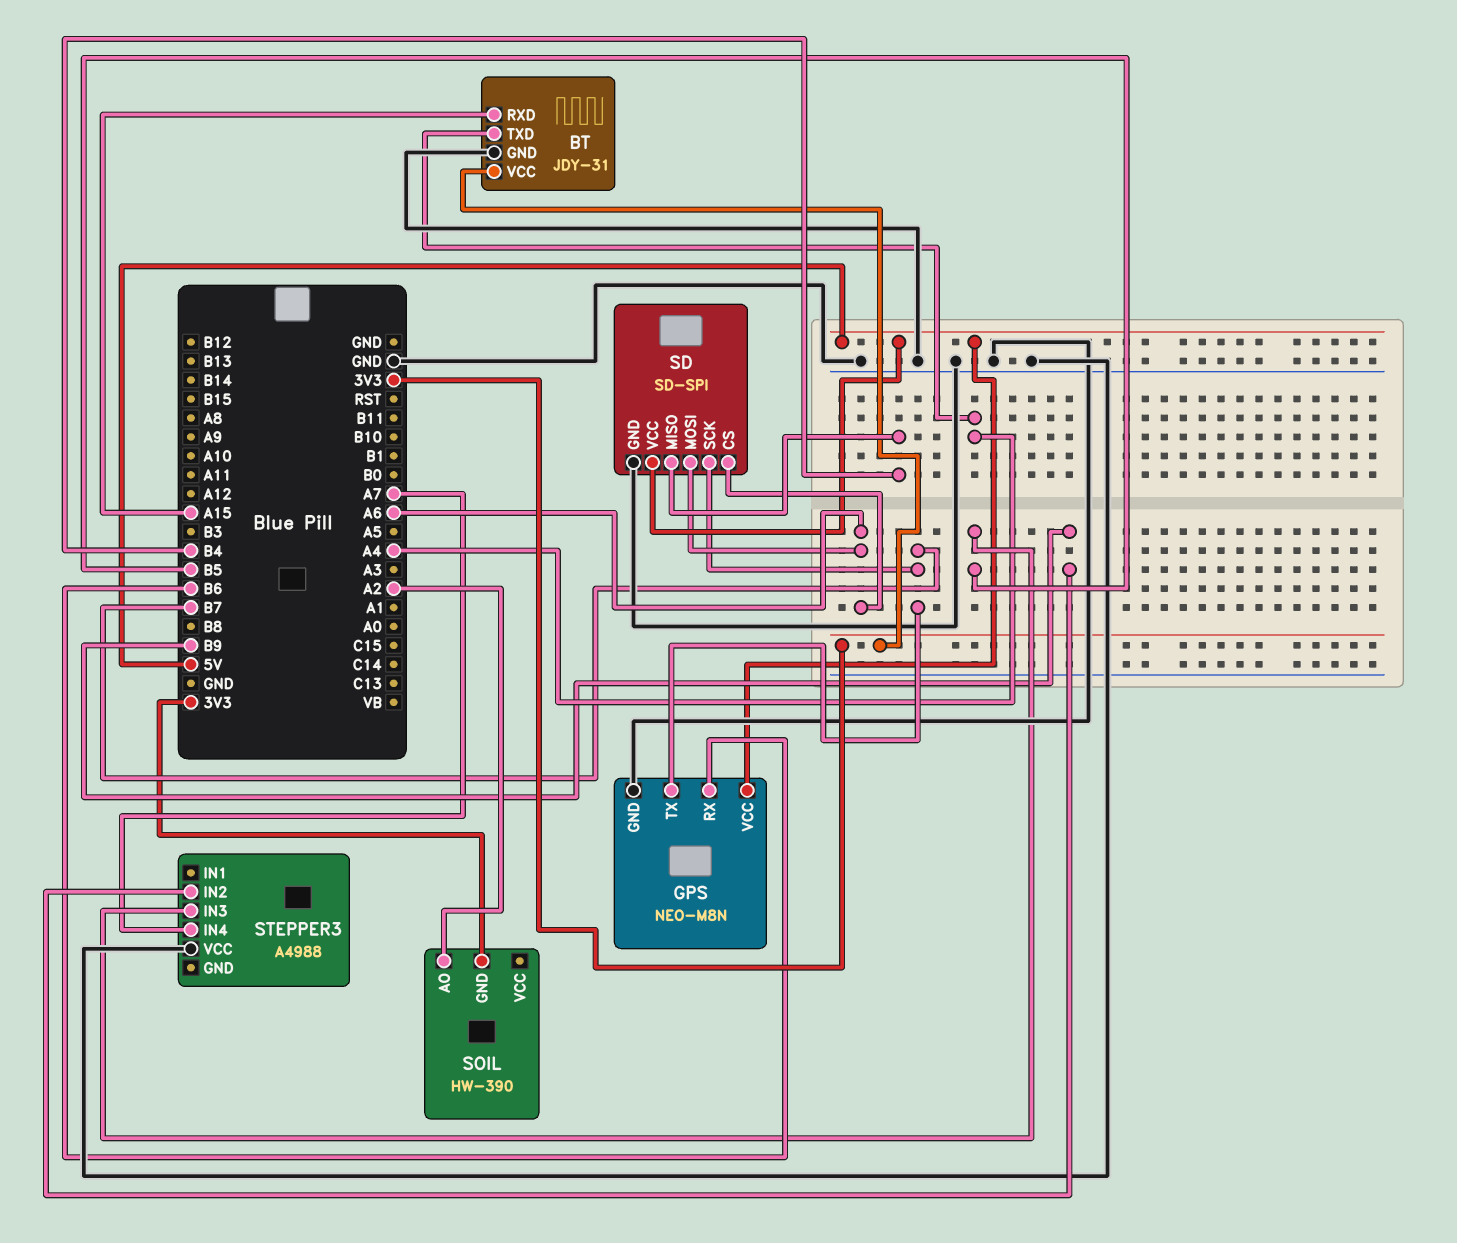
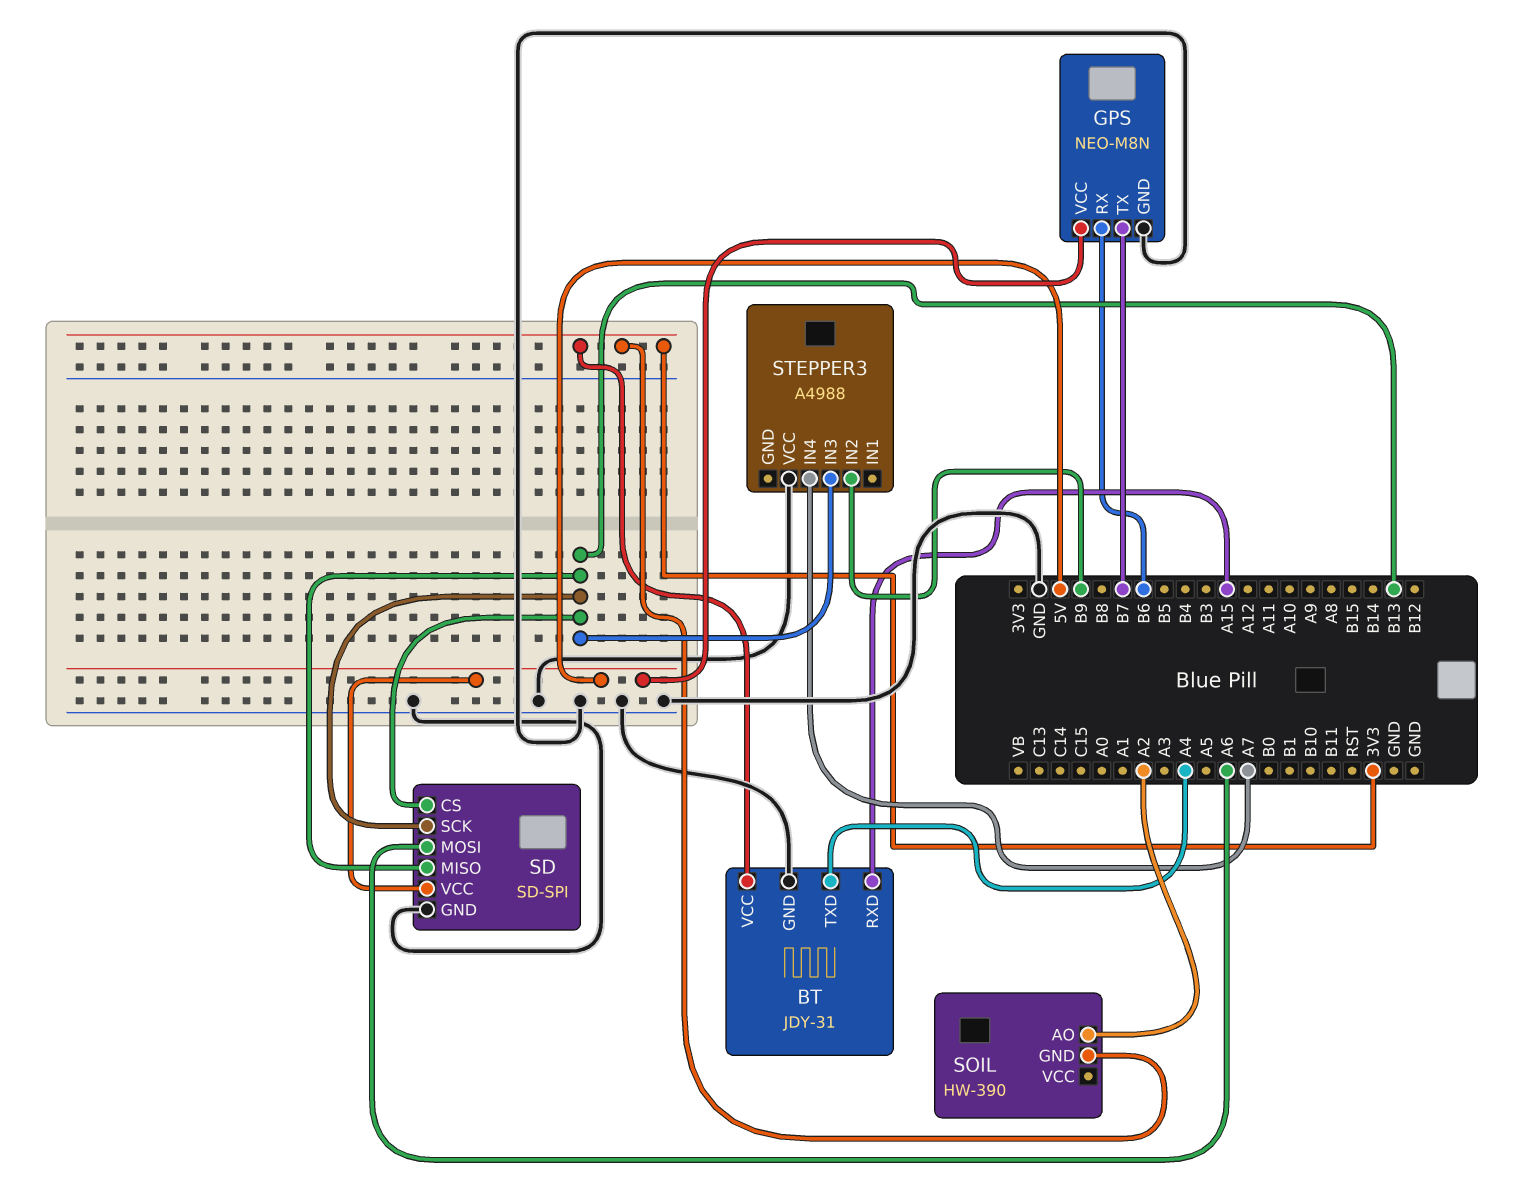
SD pin CS: A6 -> B13
SD pin MISO: B4 -> B13
SD pin SCK: B7 -> B13
STEPPER3 pin IN3: B5 -> B13

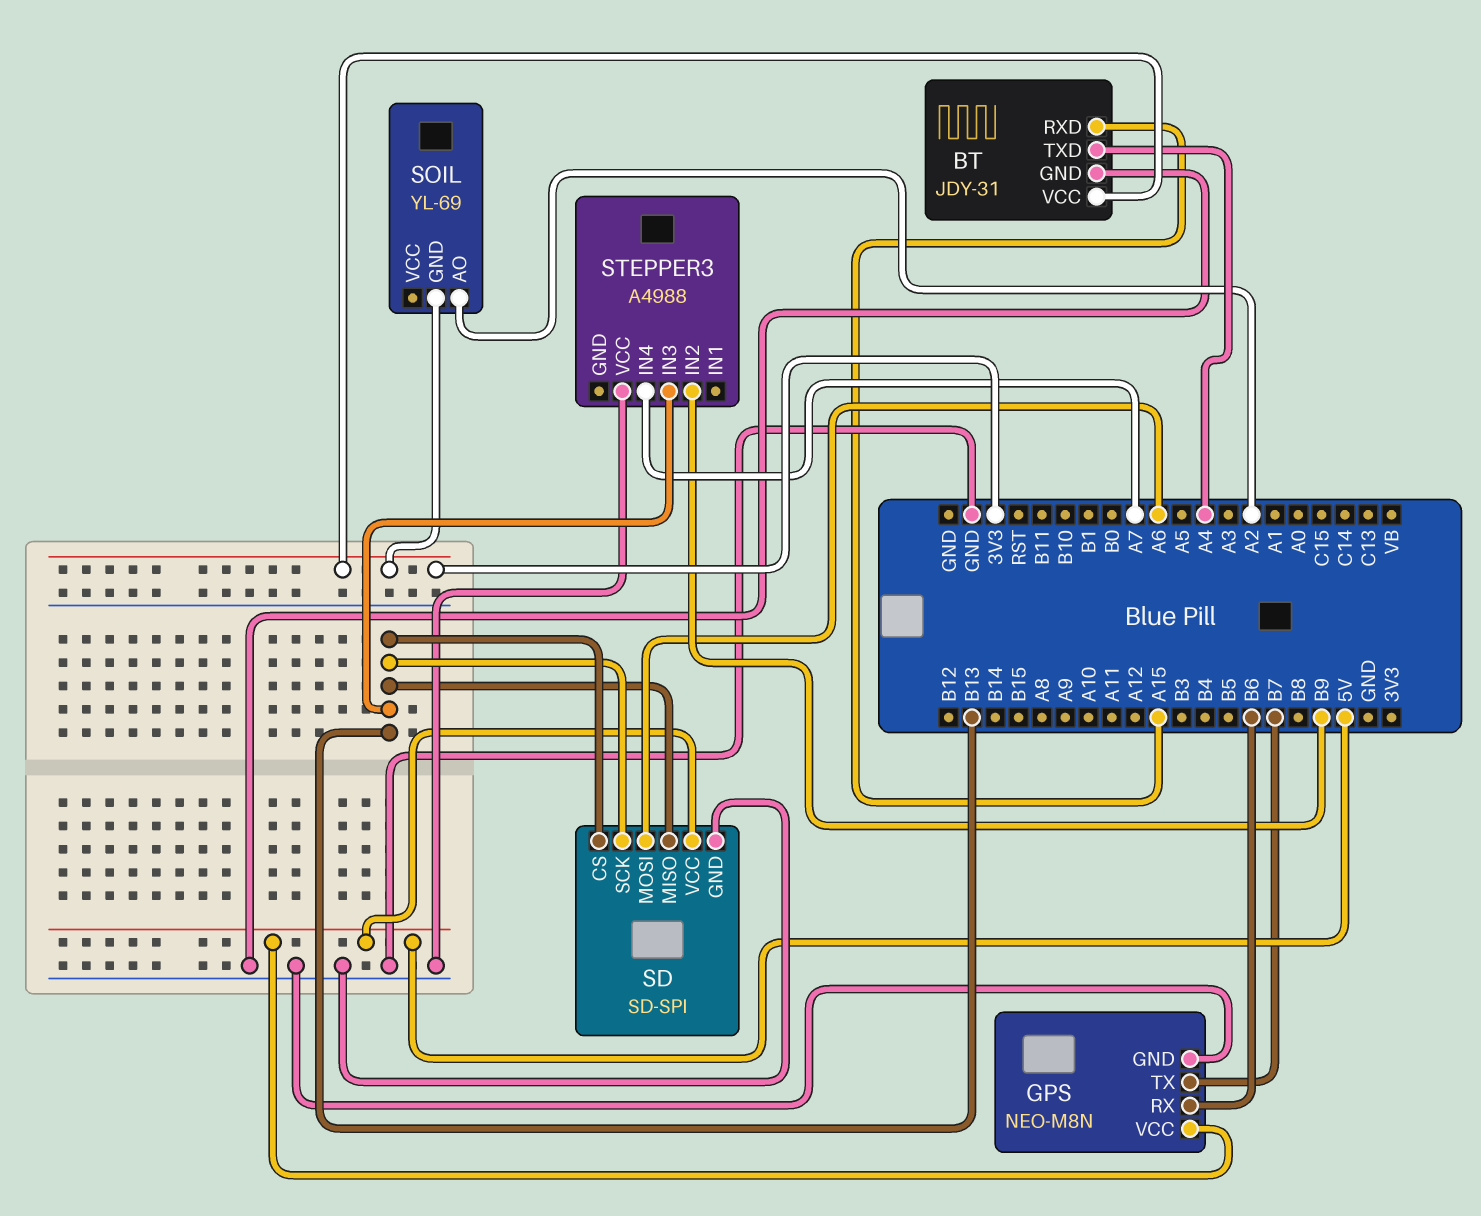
SOIL: HW-390 -> YL-69

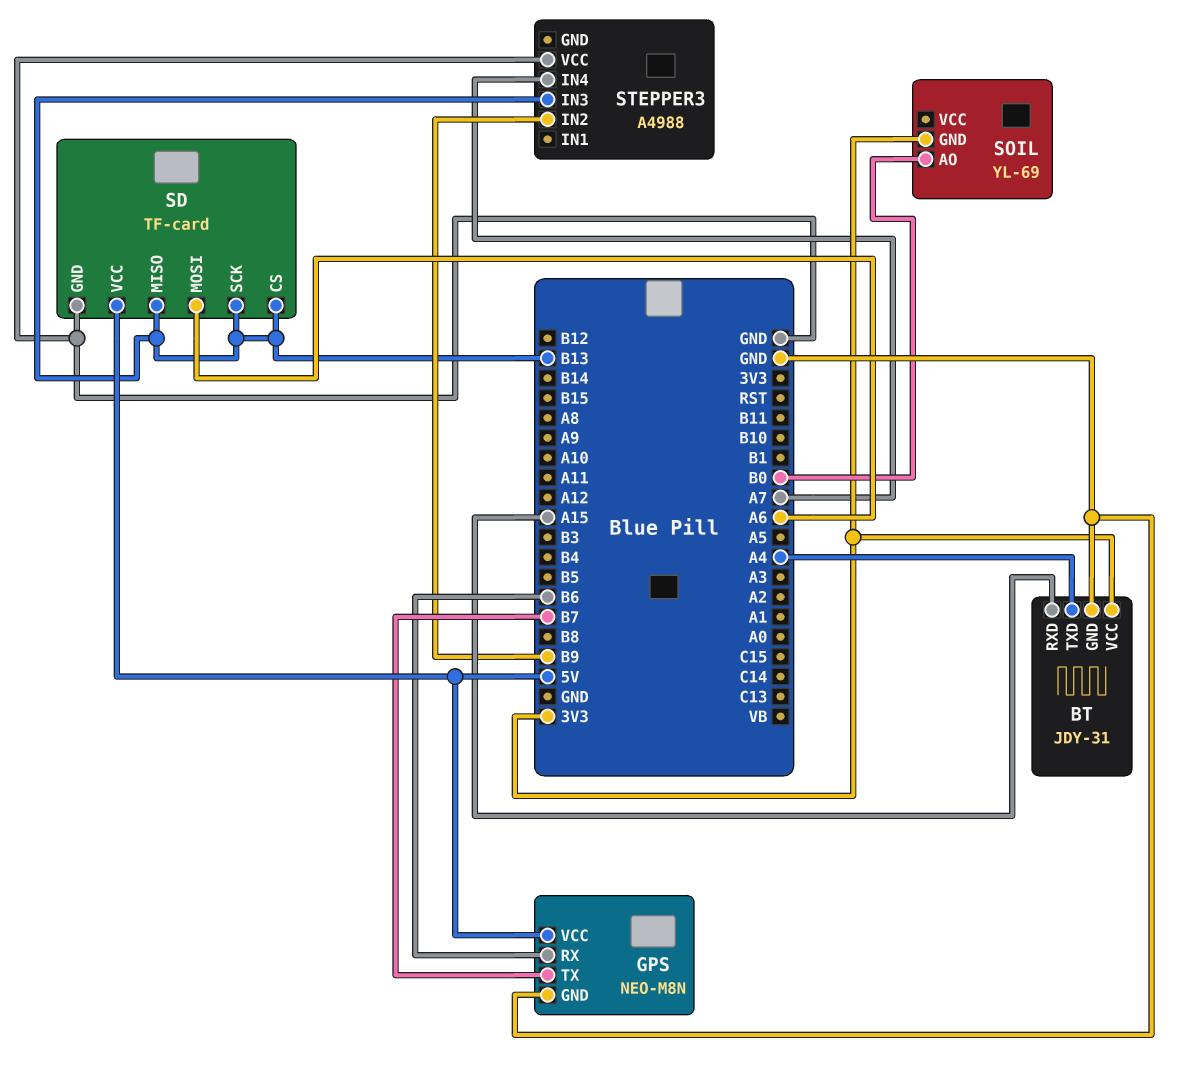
SD: SD-SPI -> TF-card
SOIL pin AO: A2 -> B0

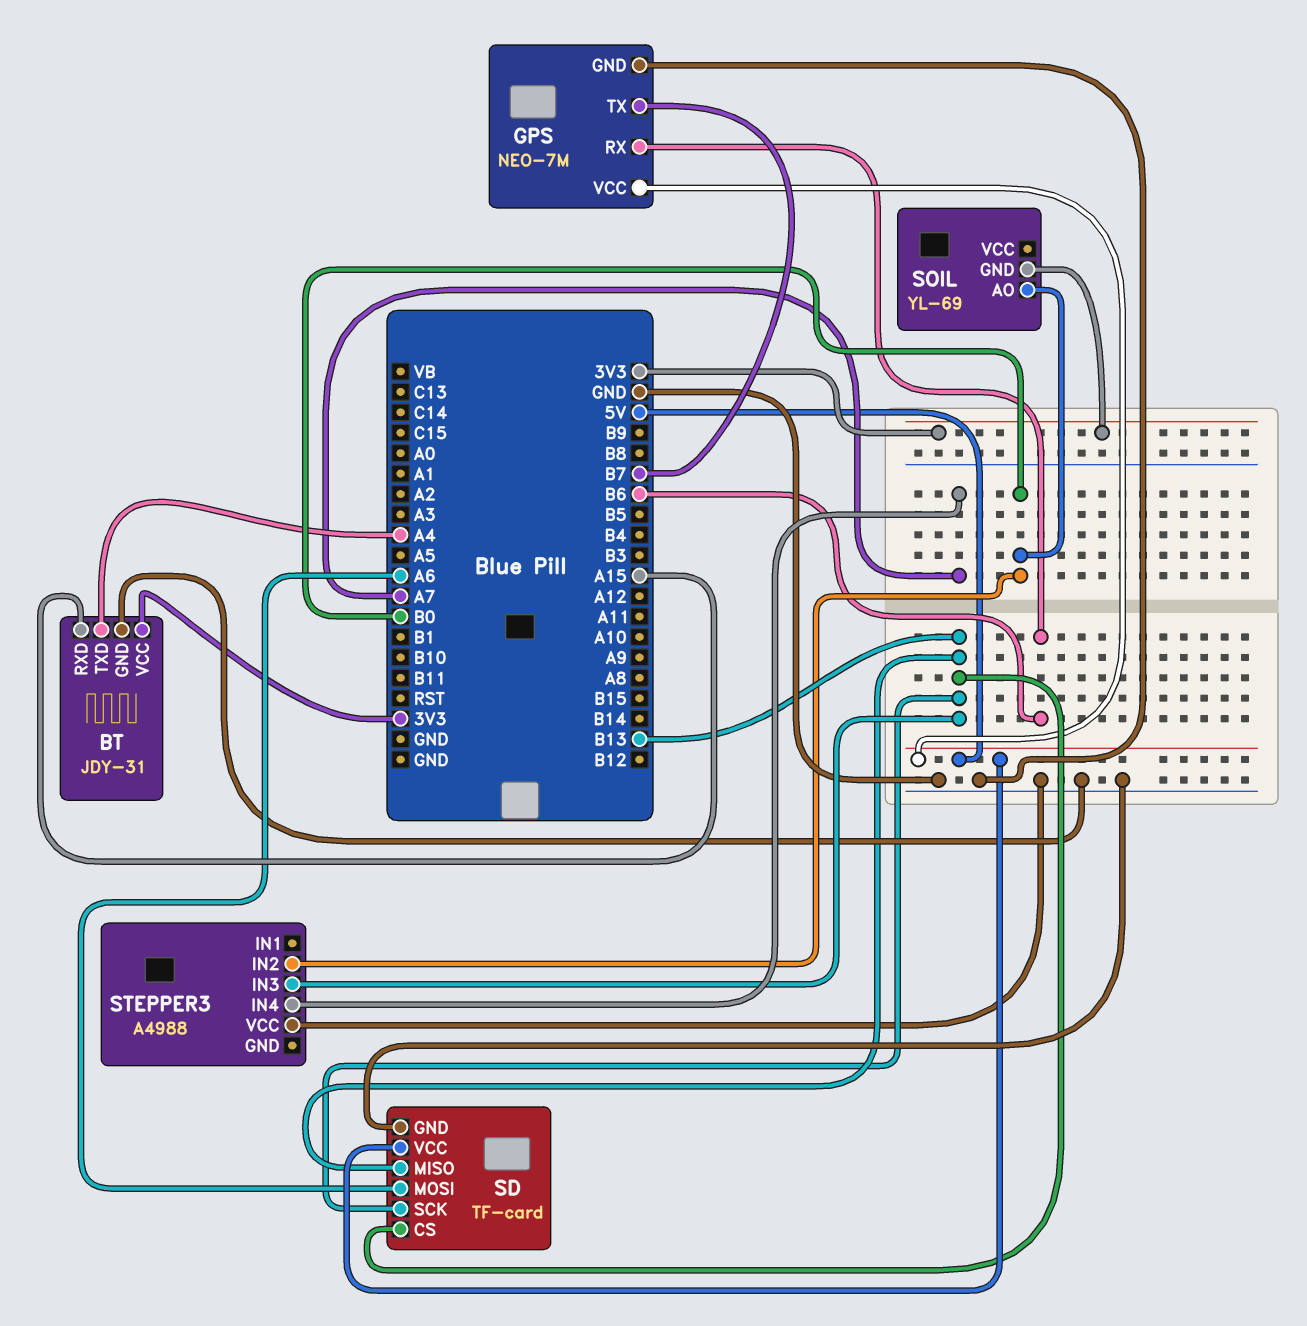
GPS: NEO-M8N -> NEO-7M
STEPPER3 pin IN2: B9 -> B0

